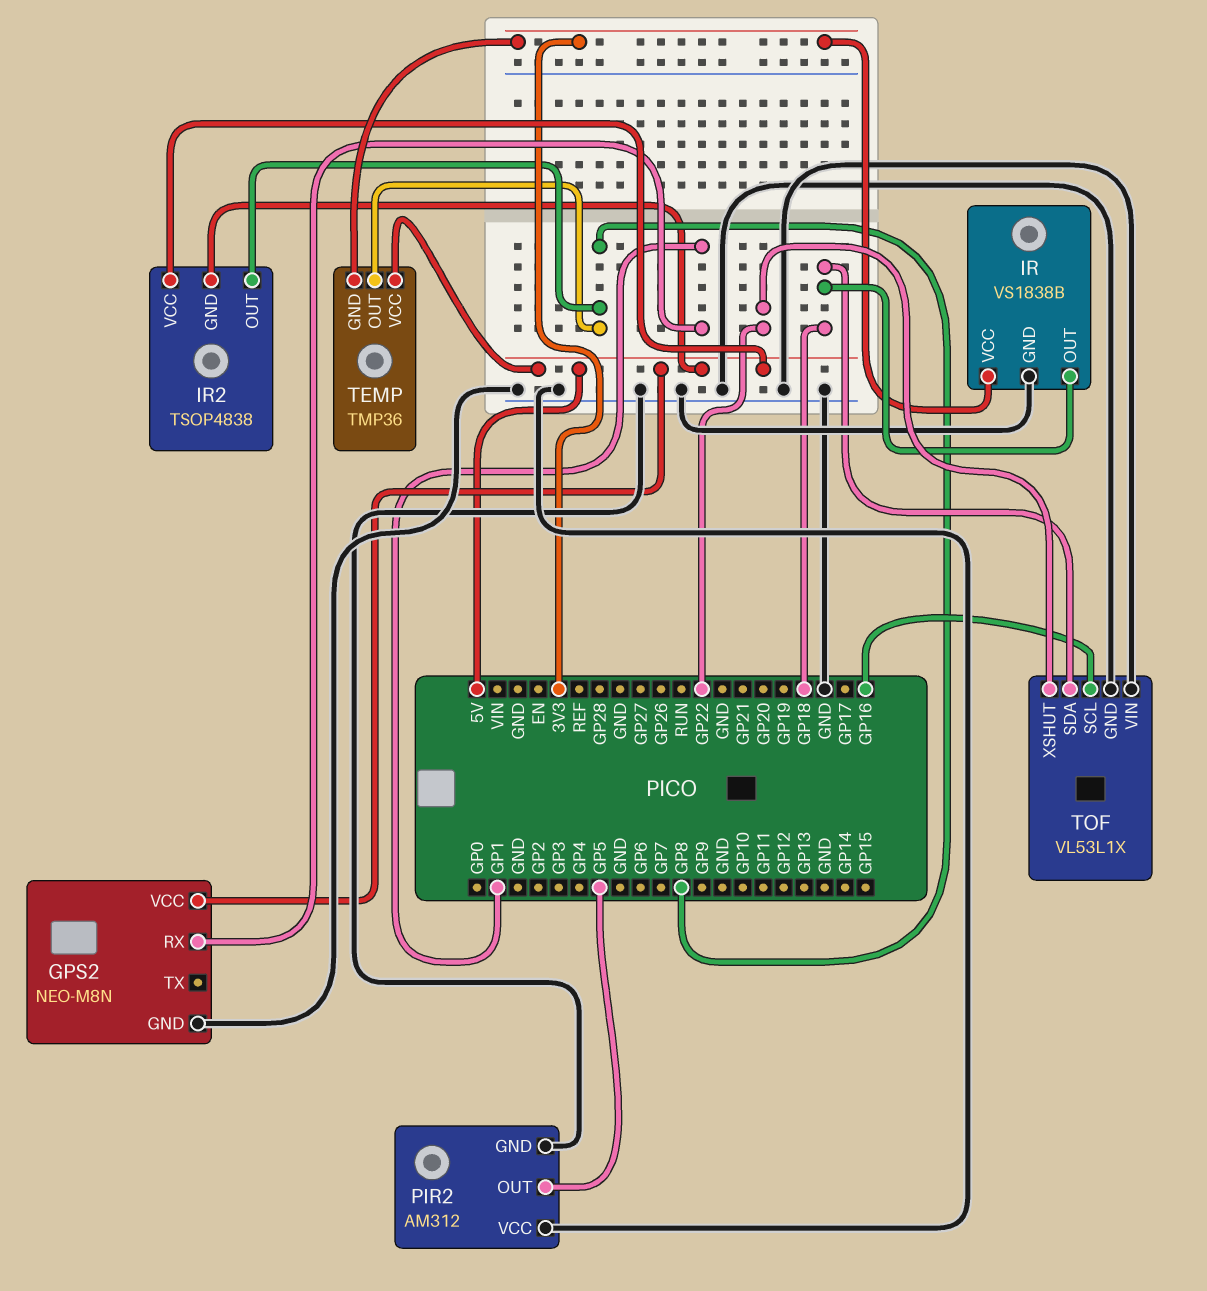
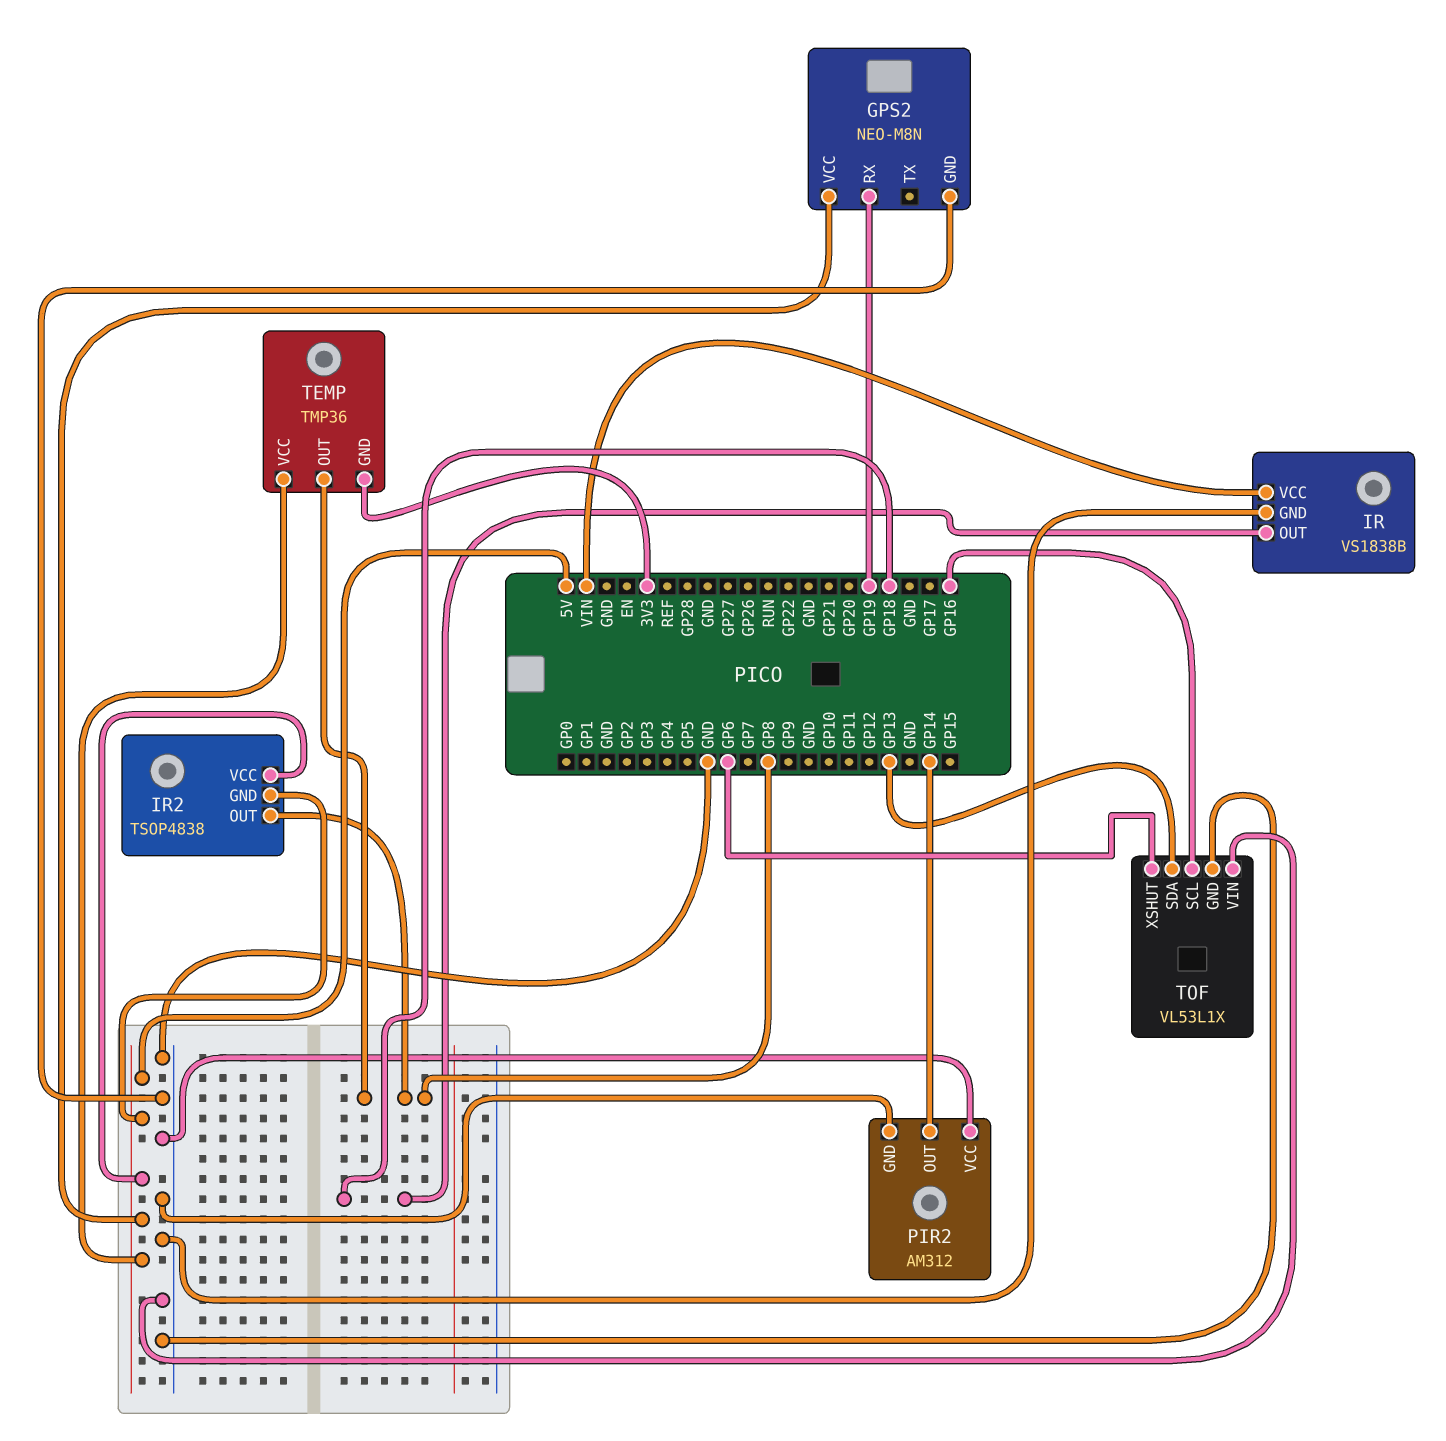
GPS2 pin RX: GP1 -> GP19
IR pin VCC: 3V3 -> VIN
PIR2 pin OUT: GP5 -> GP14
TOF pin SDA: GP18 -> GP13
TOF pin XSHUT: GP22 -> GP6

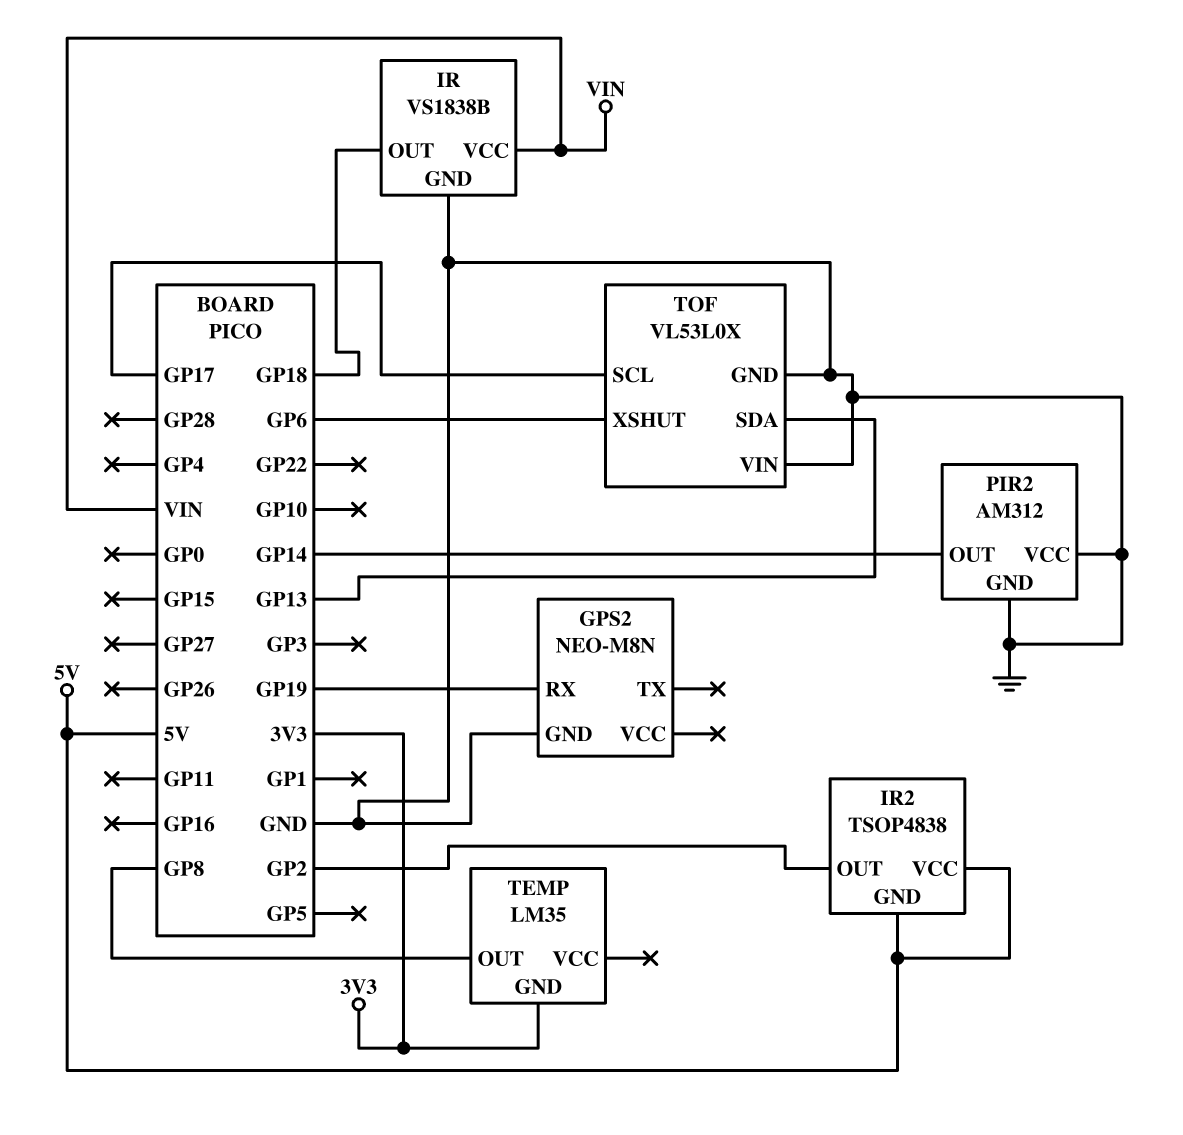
GPS2 pin VCC: 5V -> none
IR2 pin OUT: GP8 -> GP2
TEMP: TMP36 -> LM35
TEMP pin VCC: 5V -> none
TOF: VL53L1X -> VL53L0X
TOF pin SCL: GP16 -> GP17

